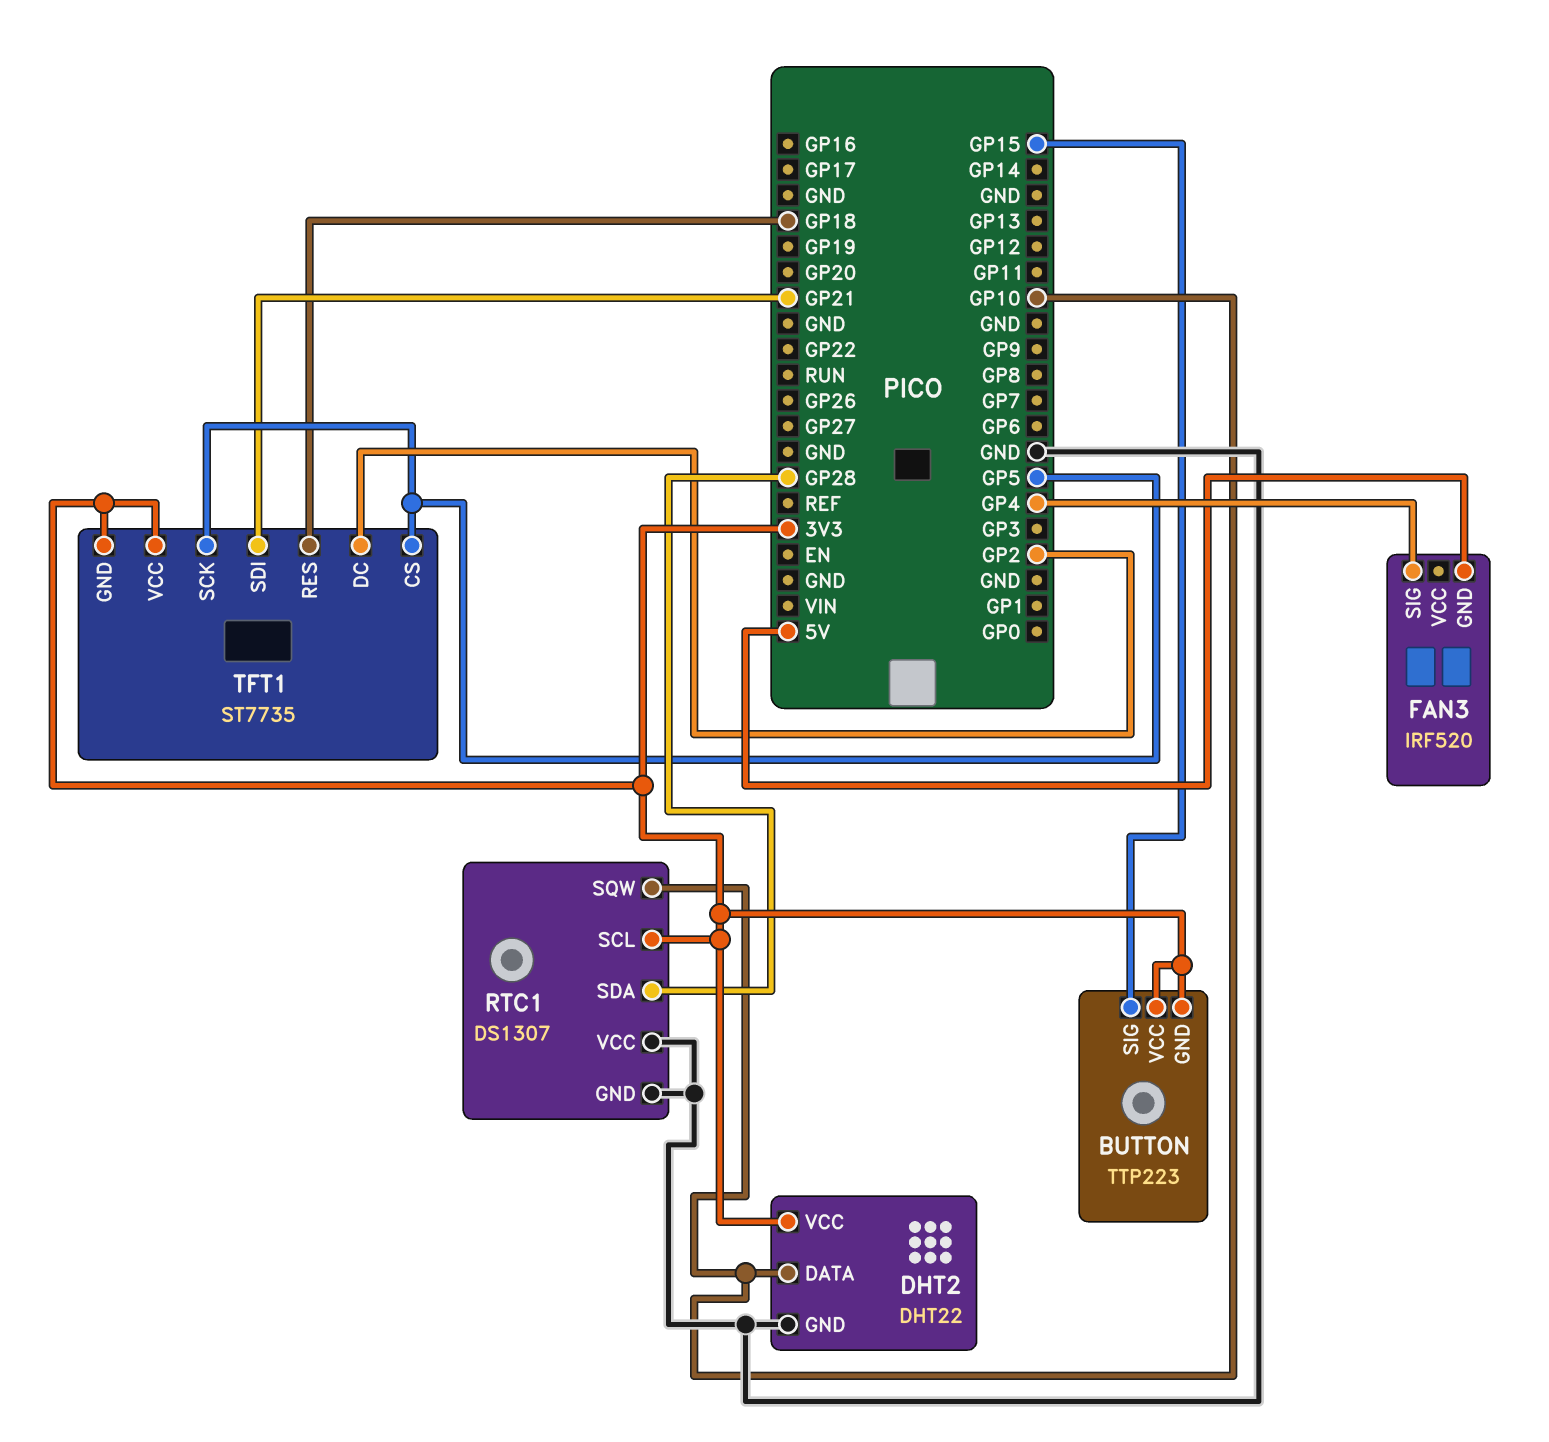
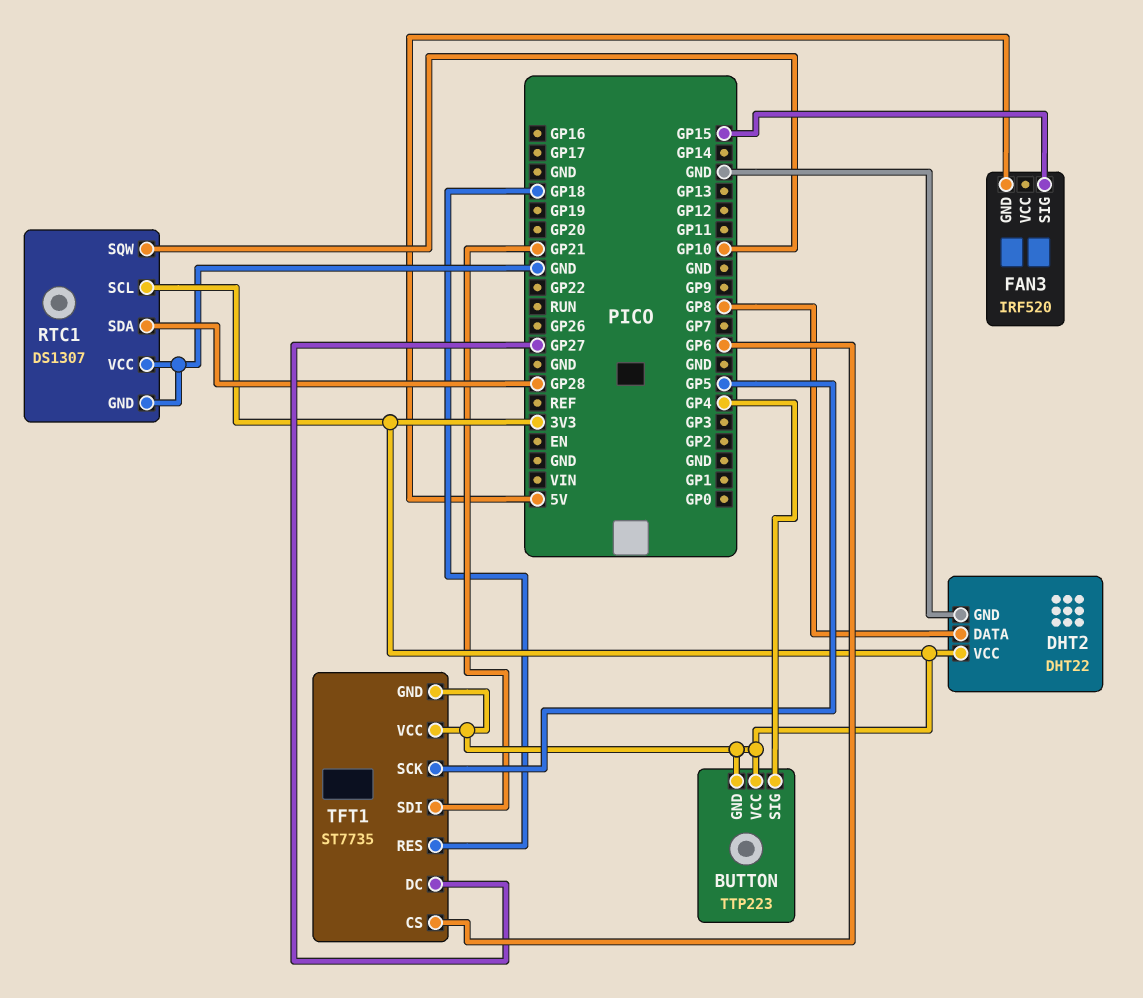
BUTTON pin SIG: GP15 -> GP4
DHT2 pin DATA: GP10 -> GP8
FAN3 pin SIG: GP4 -> GP15
TFT1 pin CS: GP5 -> GP6
TFT1 pin DC: GP2 -> GP27

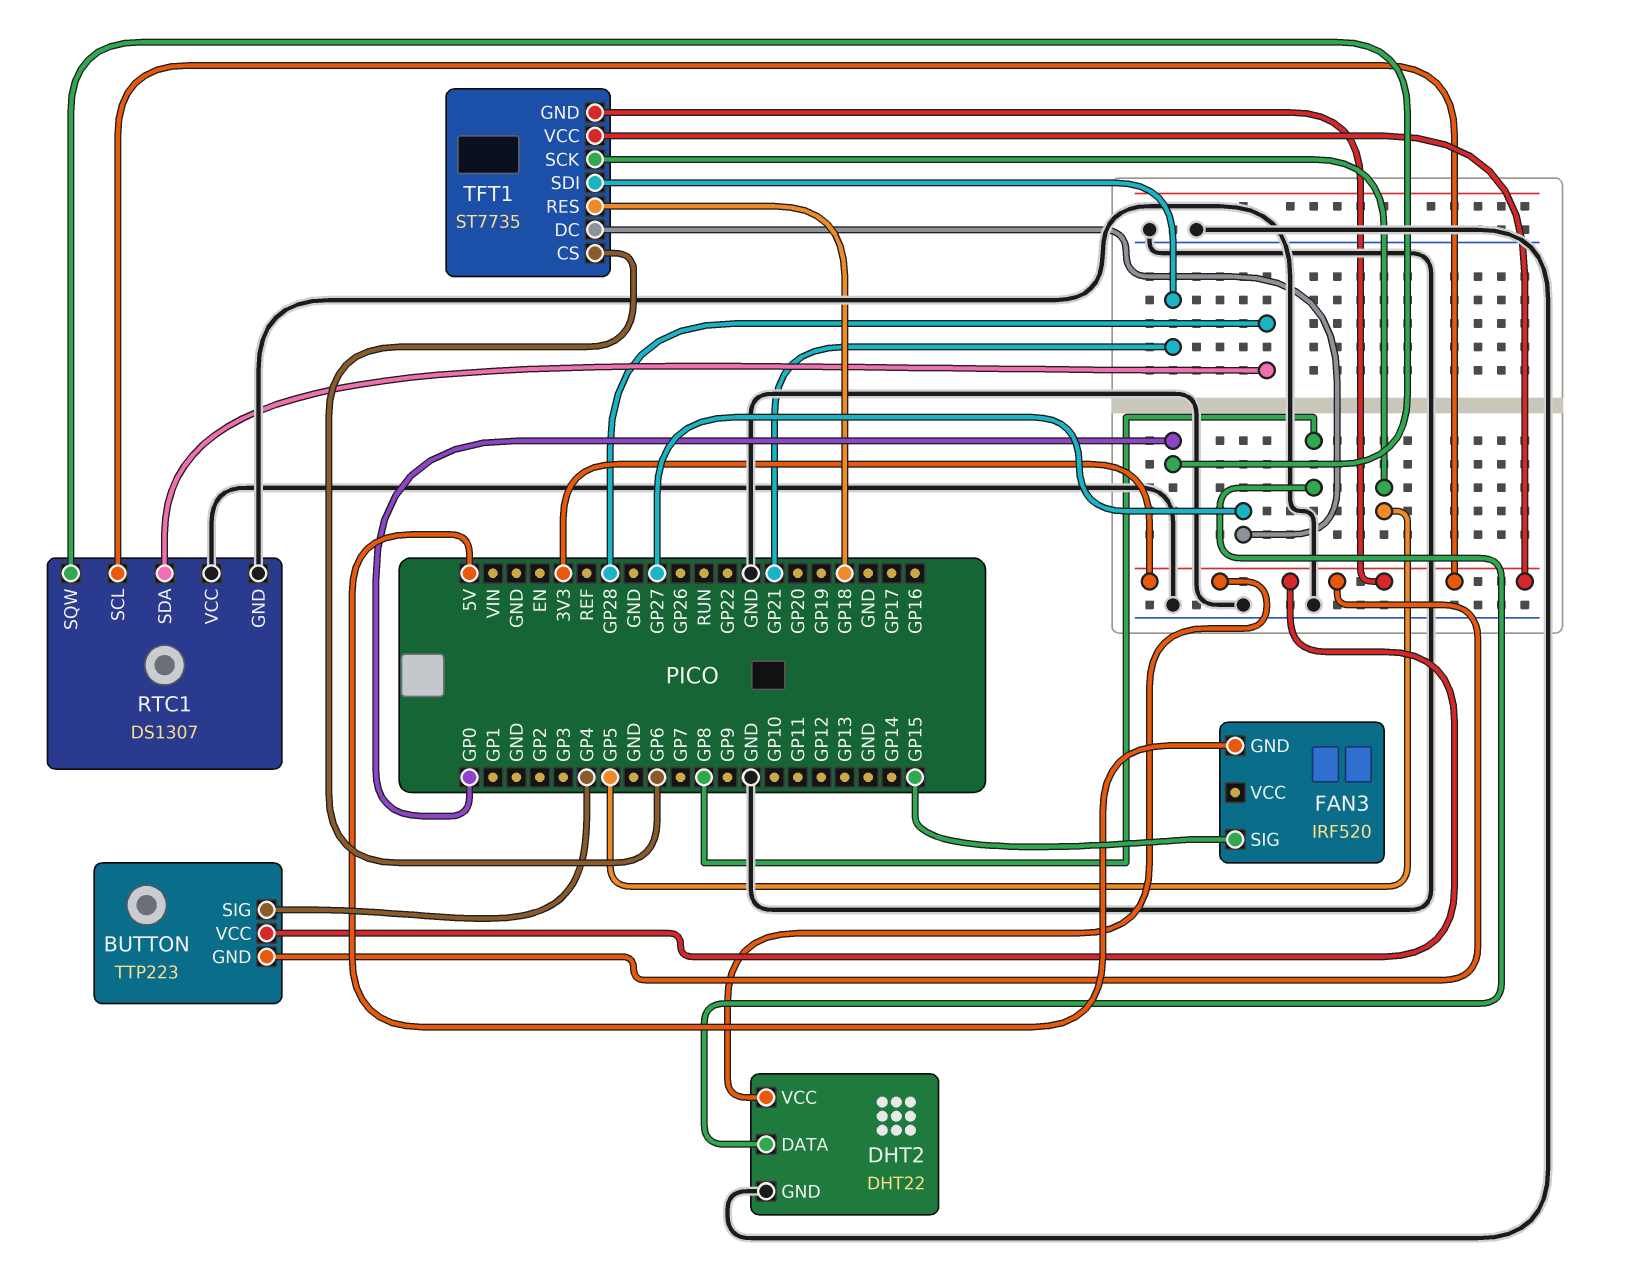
RTC1 pin SQW: GP10 -> GP0

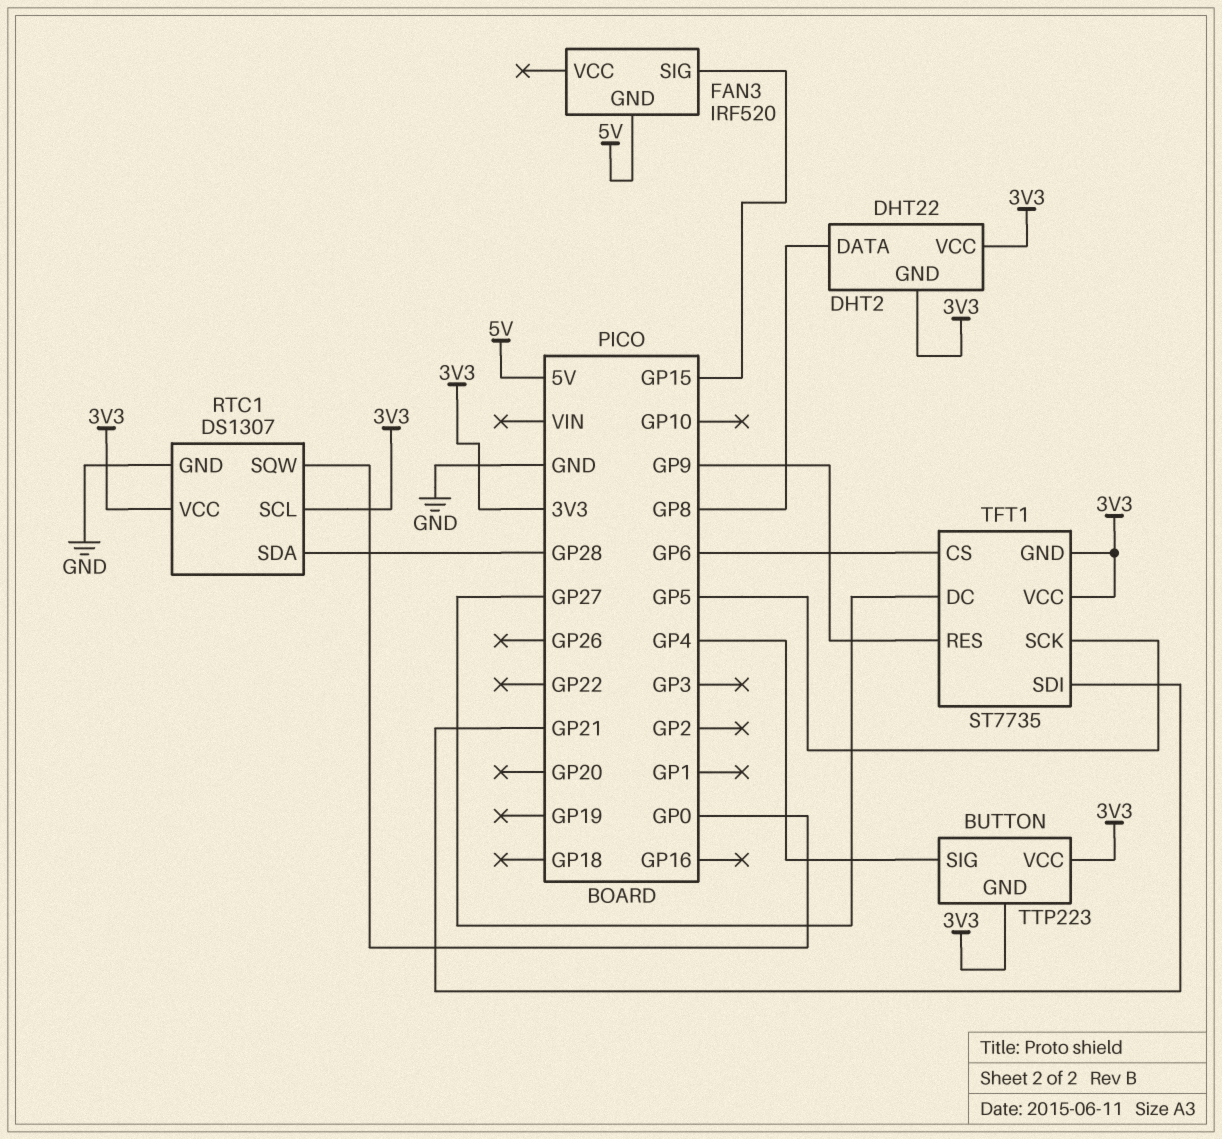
DHT2 pin GND: GND -> 3V3
RTC1 pin VCC: GND -> 3V3
TFT1 pin RES: GP18 -> GP9

